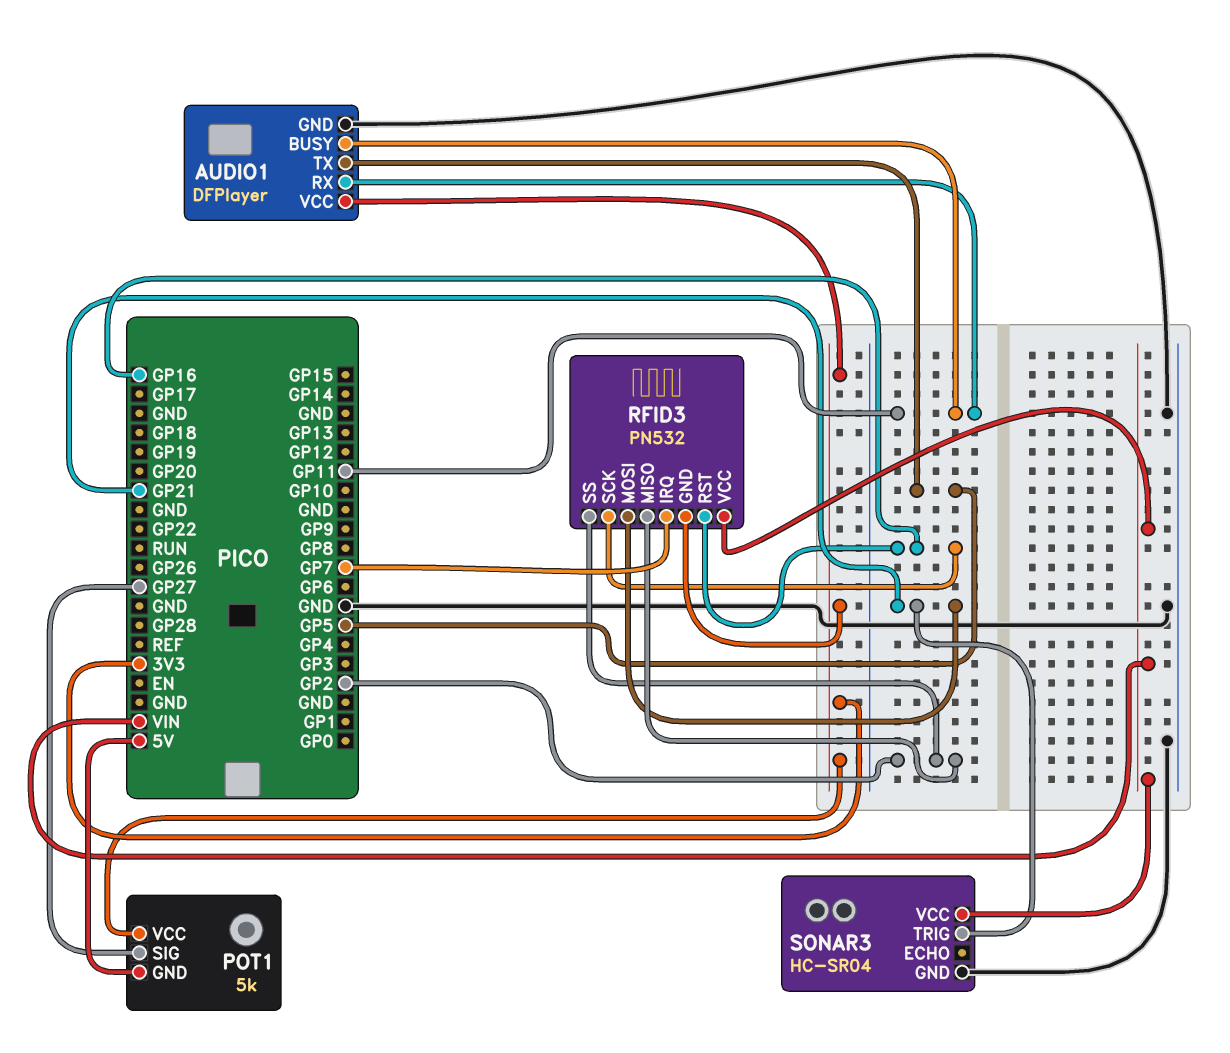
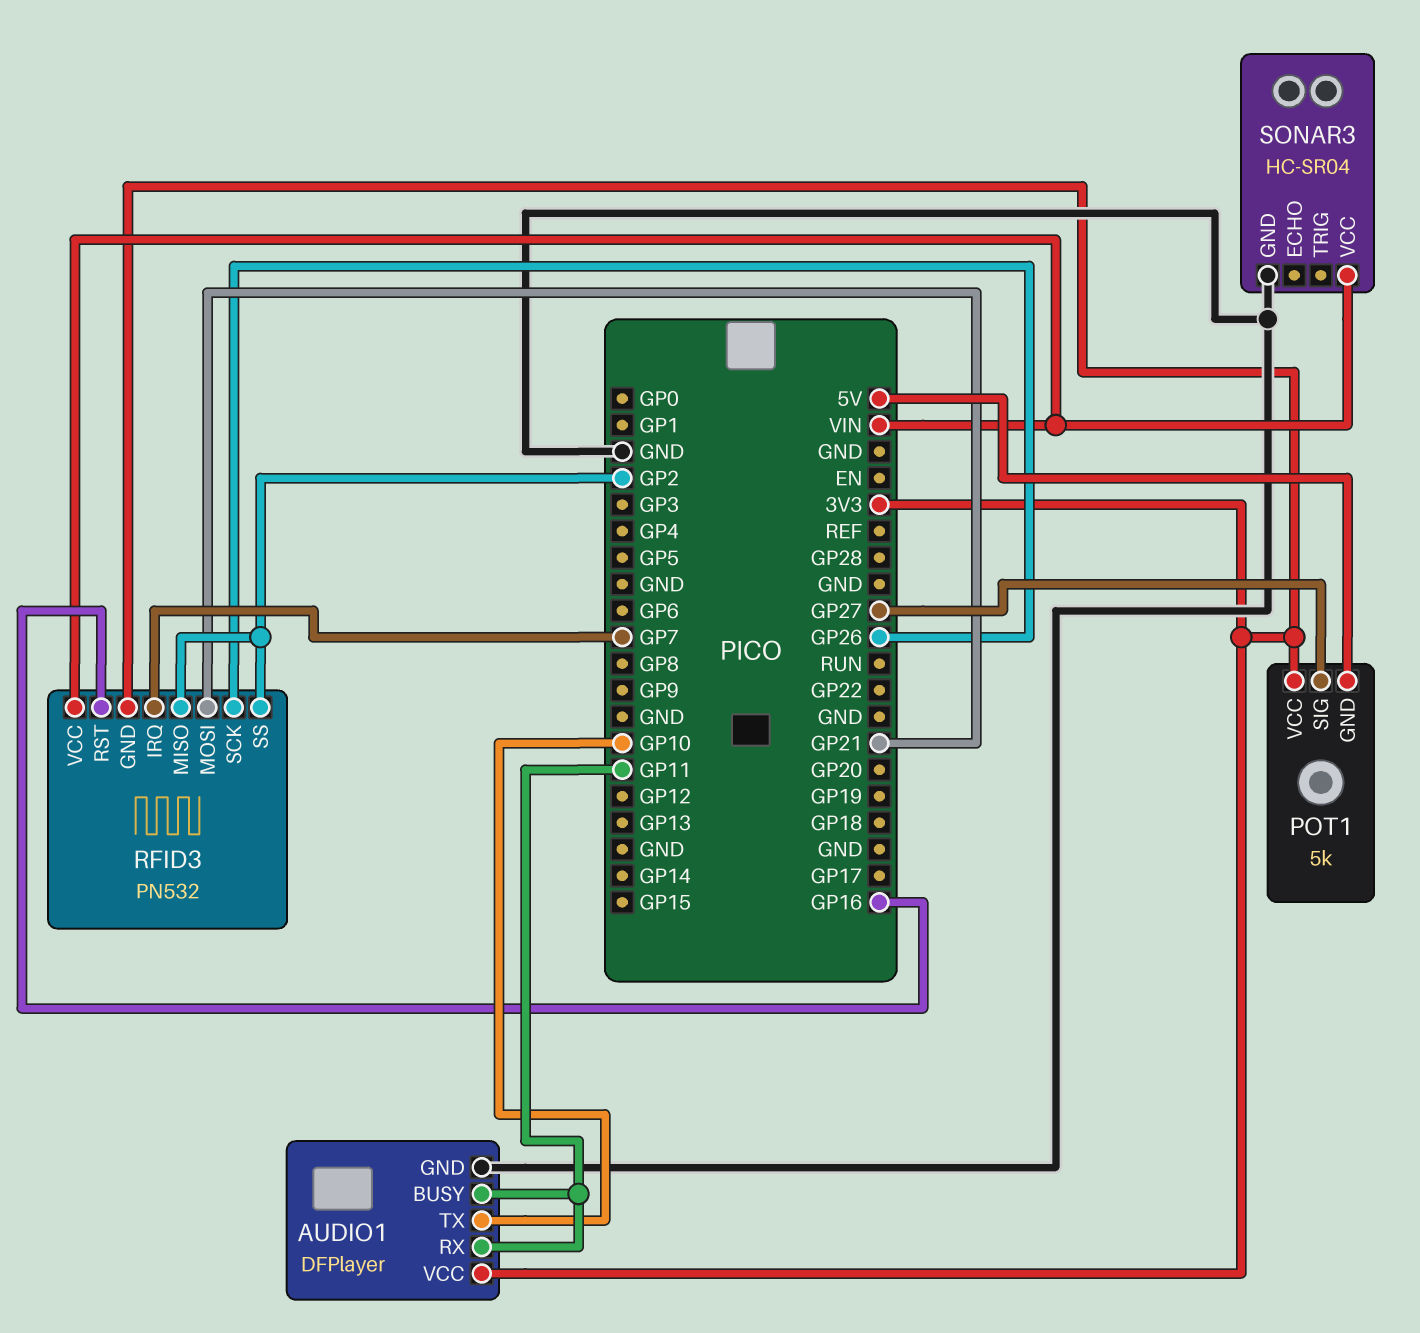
AUDIO1 pin TX: GP5 -> GP10
RFID3 pin SCK: GP16 -> GP26
SONAR3 pin TRIG: GP21 -> none

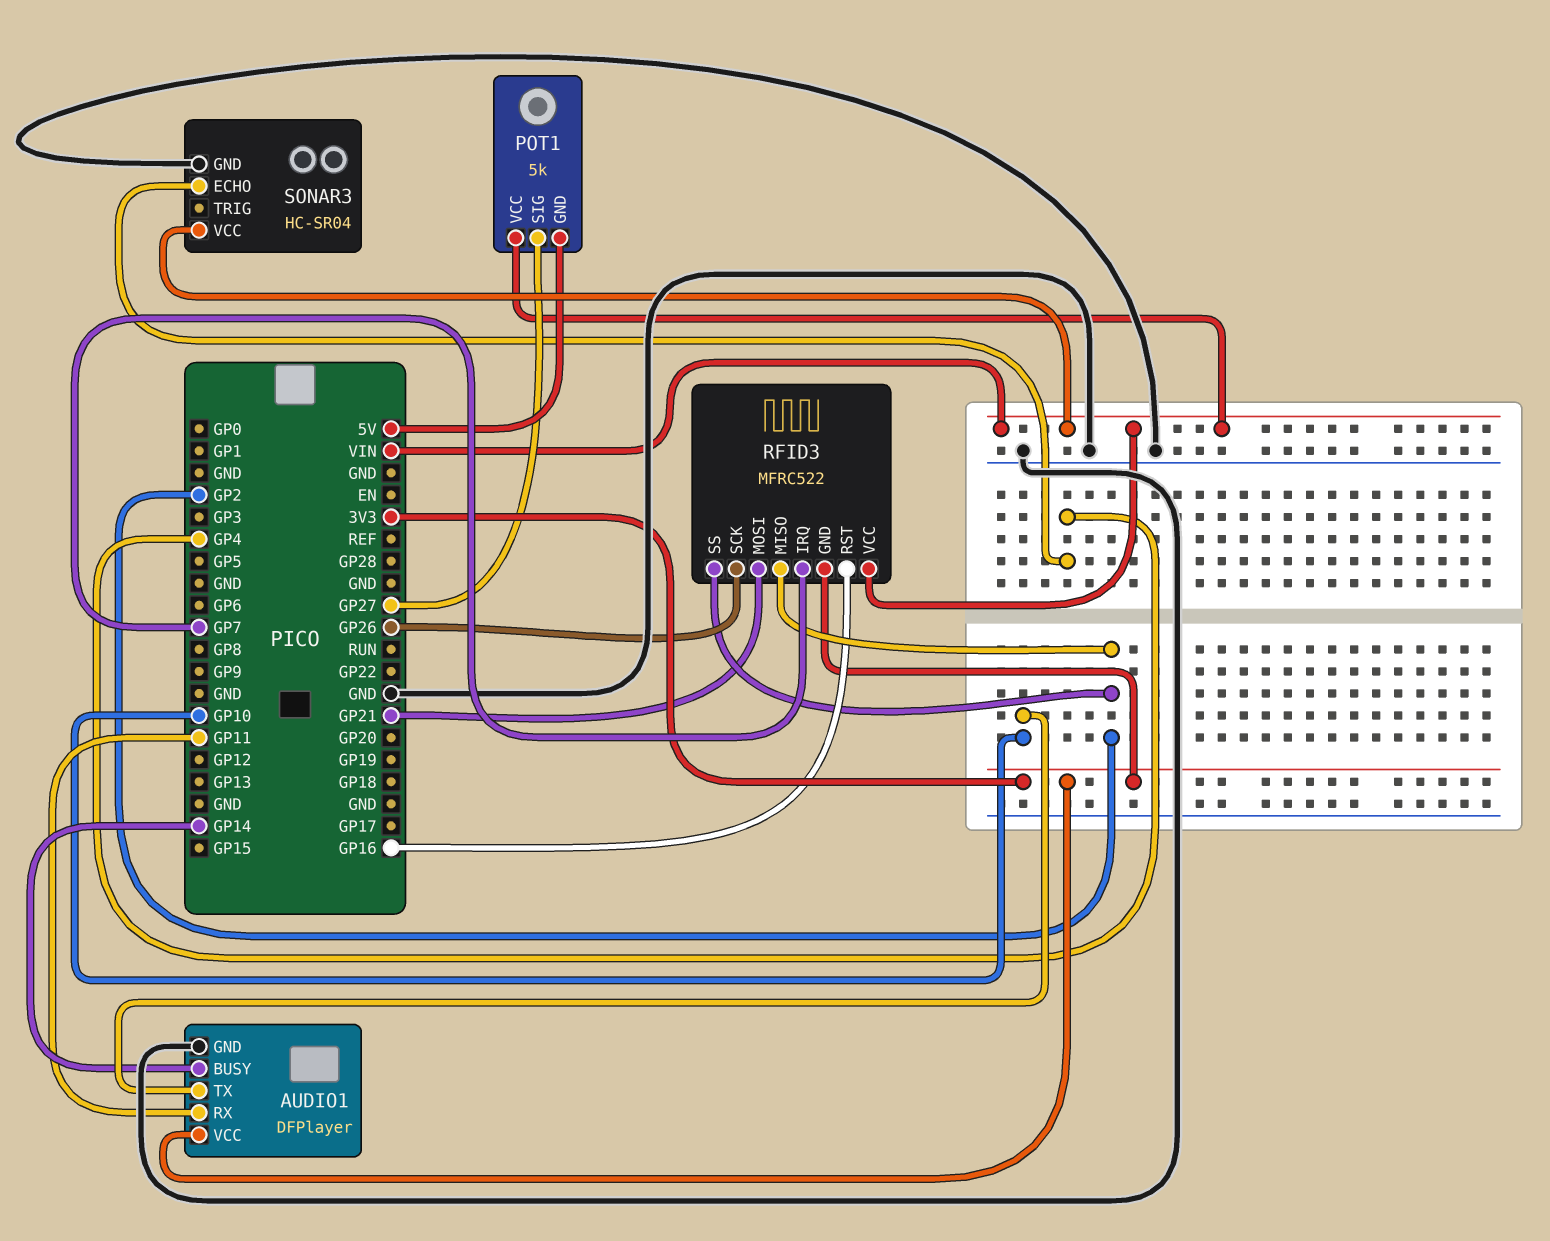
AUDIO1 pin BUSY: GP11 -> GP14
POT1 pin VCC: 3V3 -> VIN
RFID3: PN532 -> MFRC522
SONAR3 pin ECHO: none -> GP4

